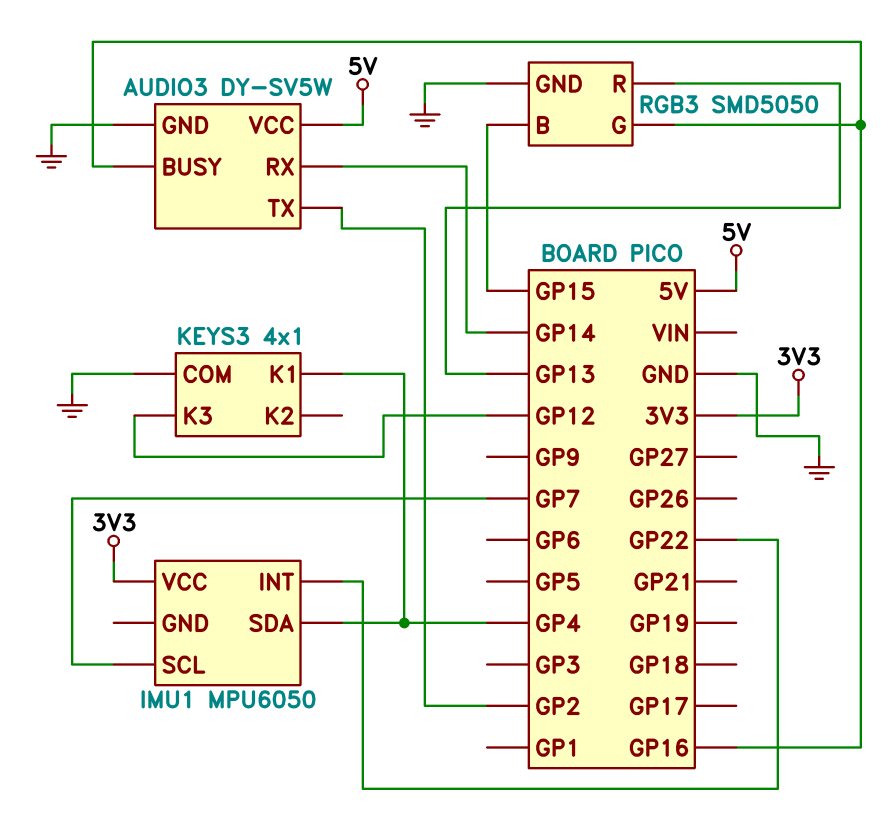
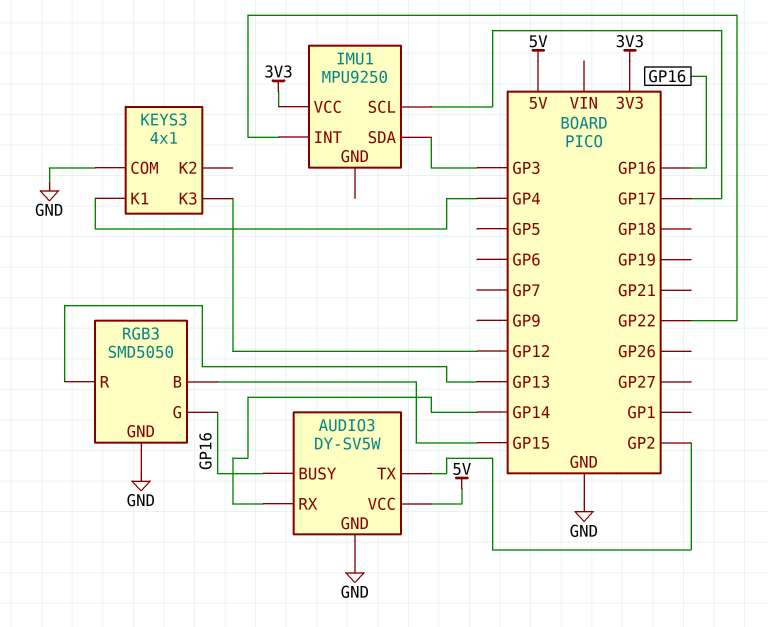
IMU1: MPU6050 -> MPU9250
IMU1 pin SCL: GP7 -> GP17
IMU1 pin SDA: GP4 -> GP3

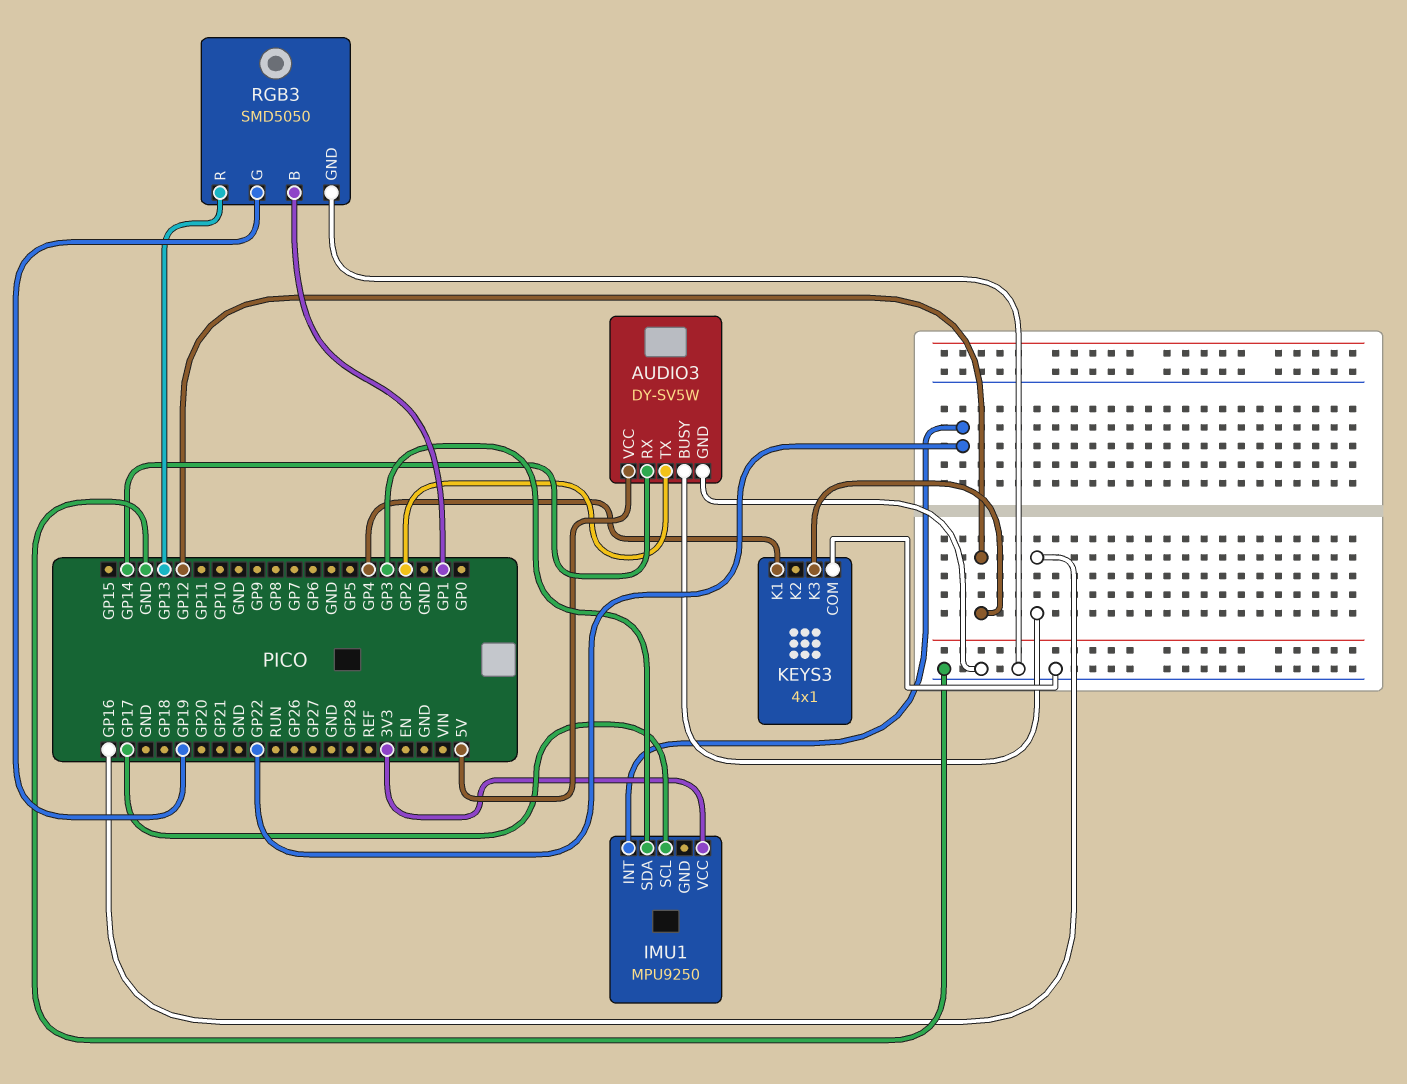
RGB3 pin B: GP15 -> GP1
RGB3 pin G: GP16 -> GP19

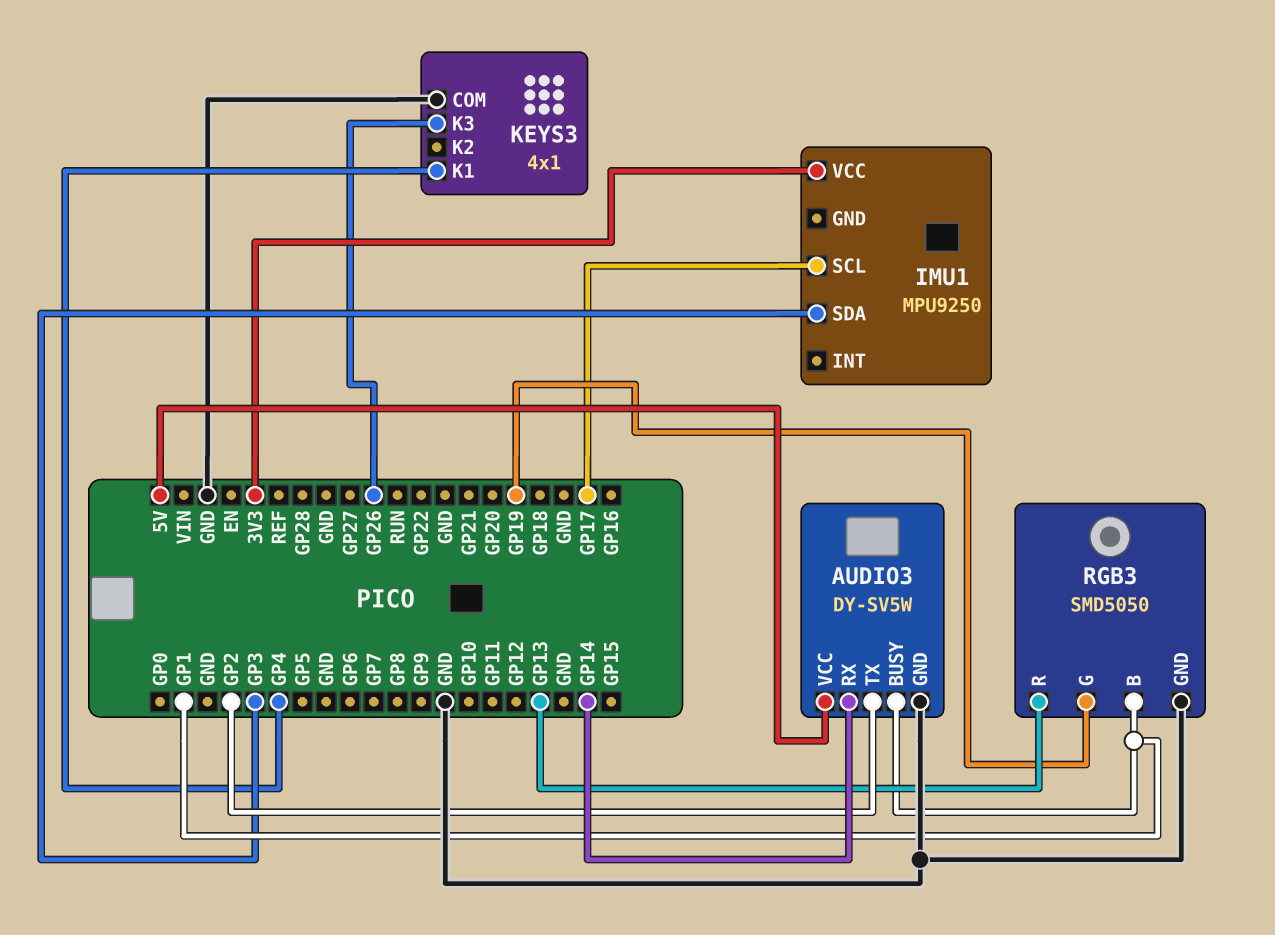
AUDIO3 pin BUSY: GP16 -> GP1
IMU1 pin INT: GP22 -> none
KEYS3 pin K3: GP12 -> GP26

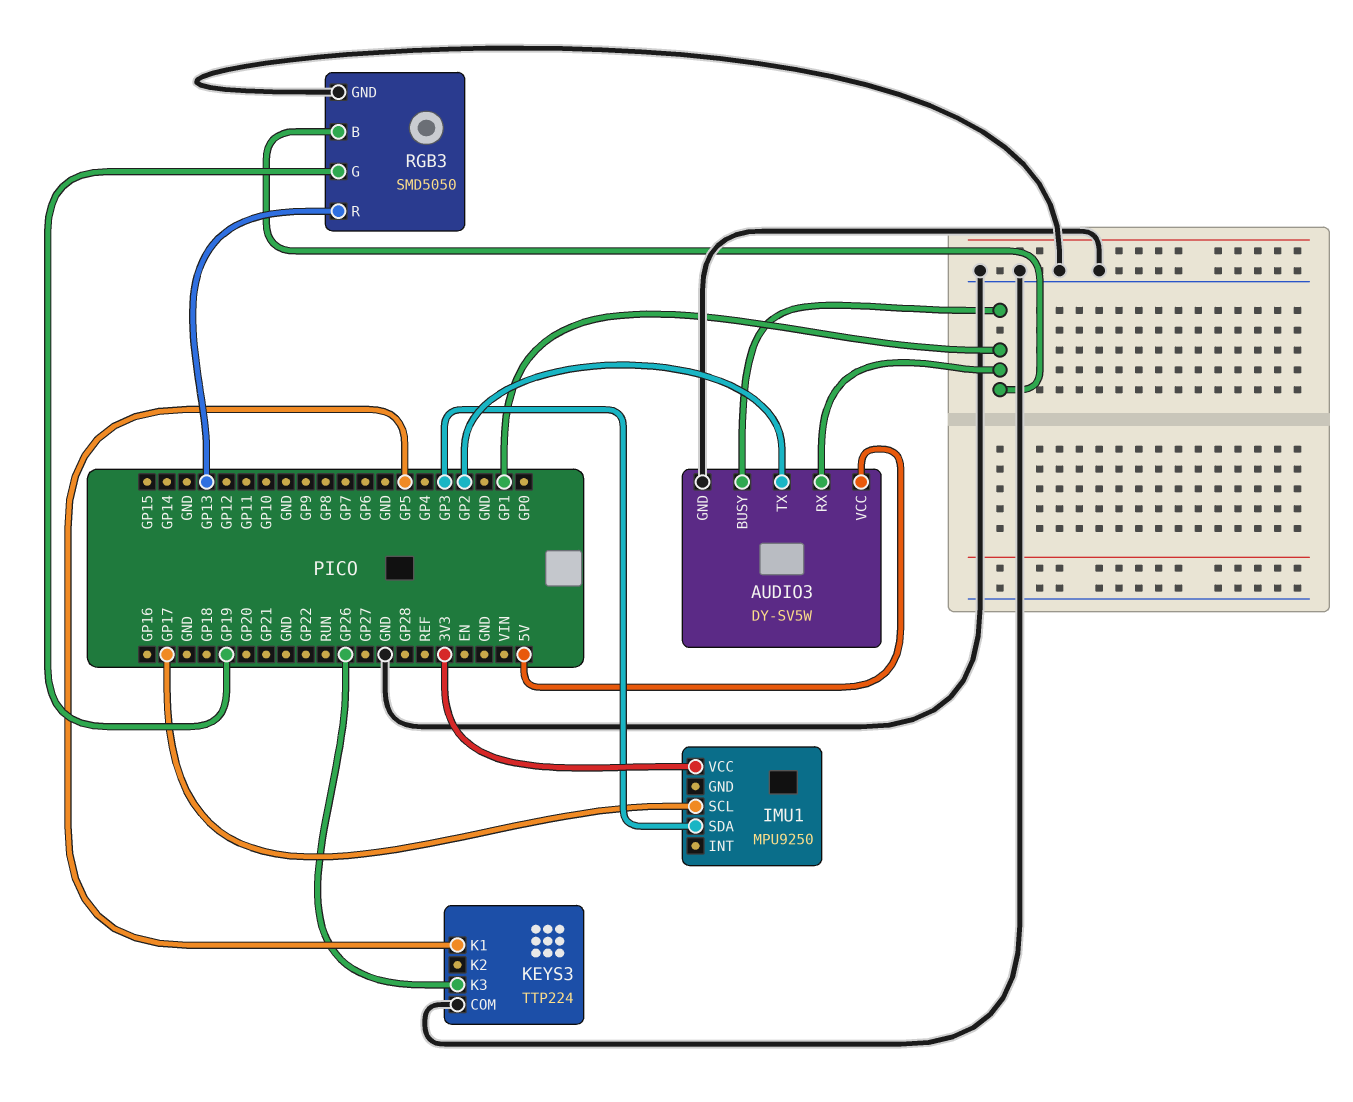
AUDIO3 pin RX: GP14 -> GP1
KEYS3: 4x1 -> TTP224
KEYS3 pin K1: GP4 -> GP5

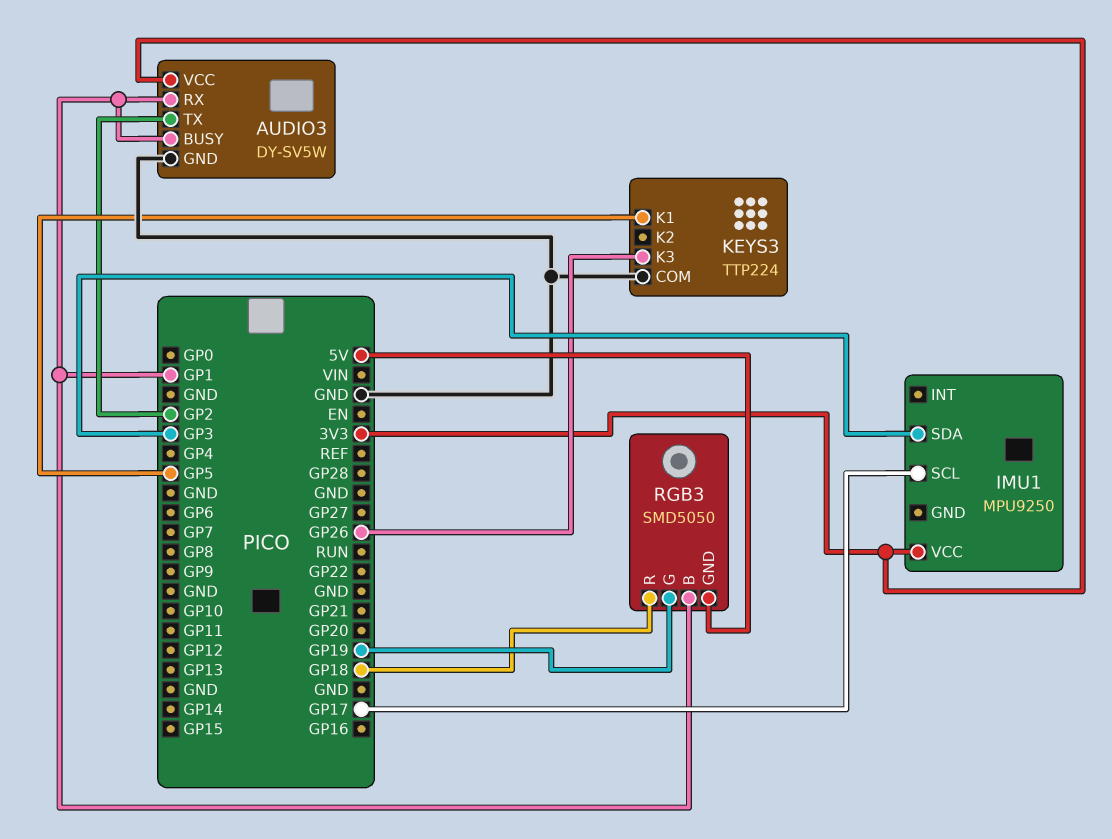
AUDIO3 pin VCC: 5V -> 3V3
RGB3 pin GND: GND -> 5V
RGB3 pin R: GP13 -> GP18

